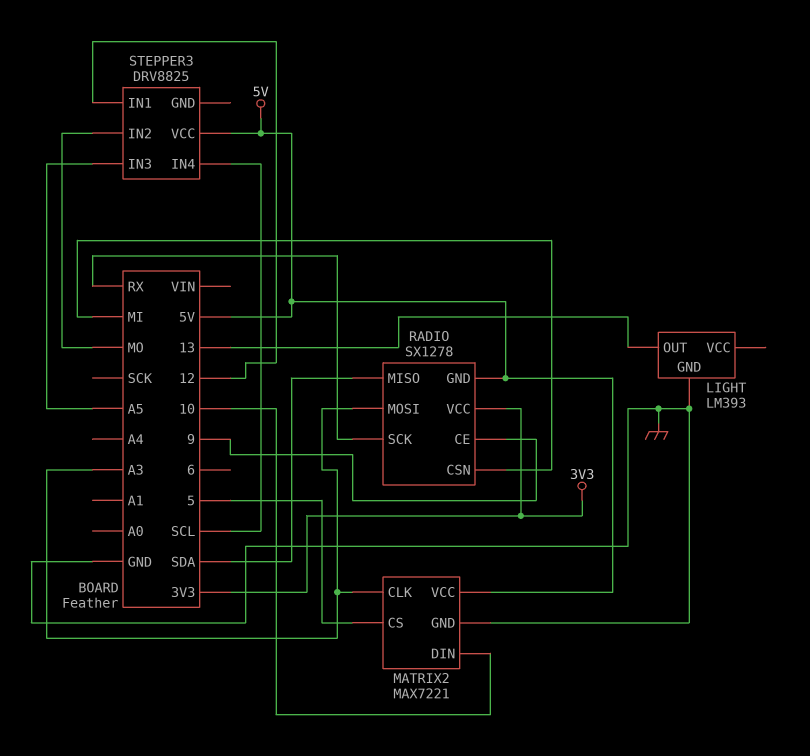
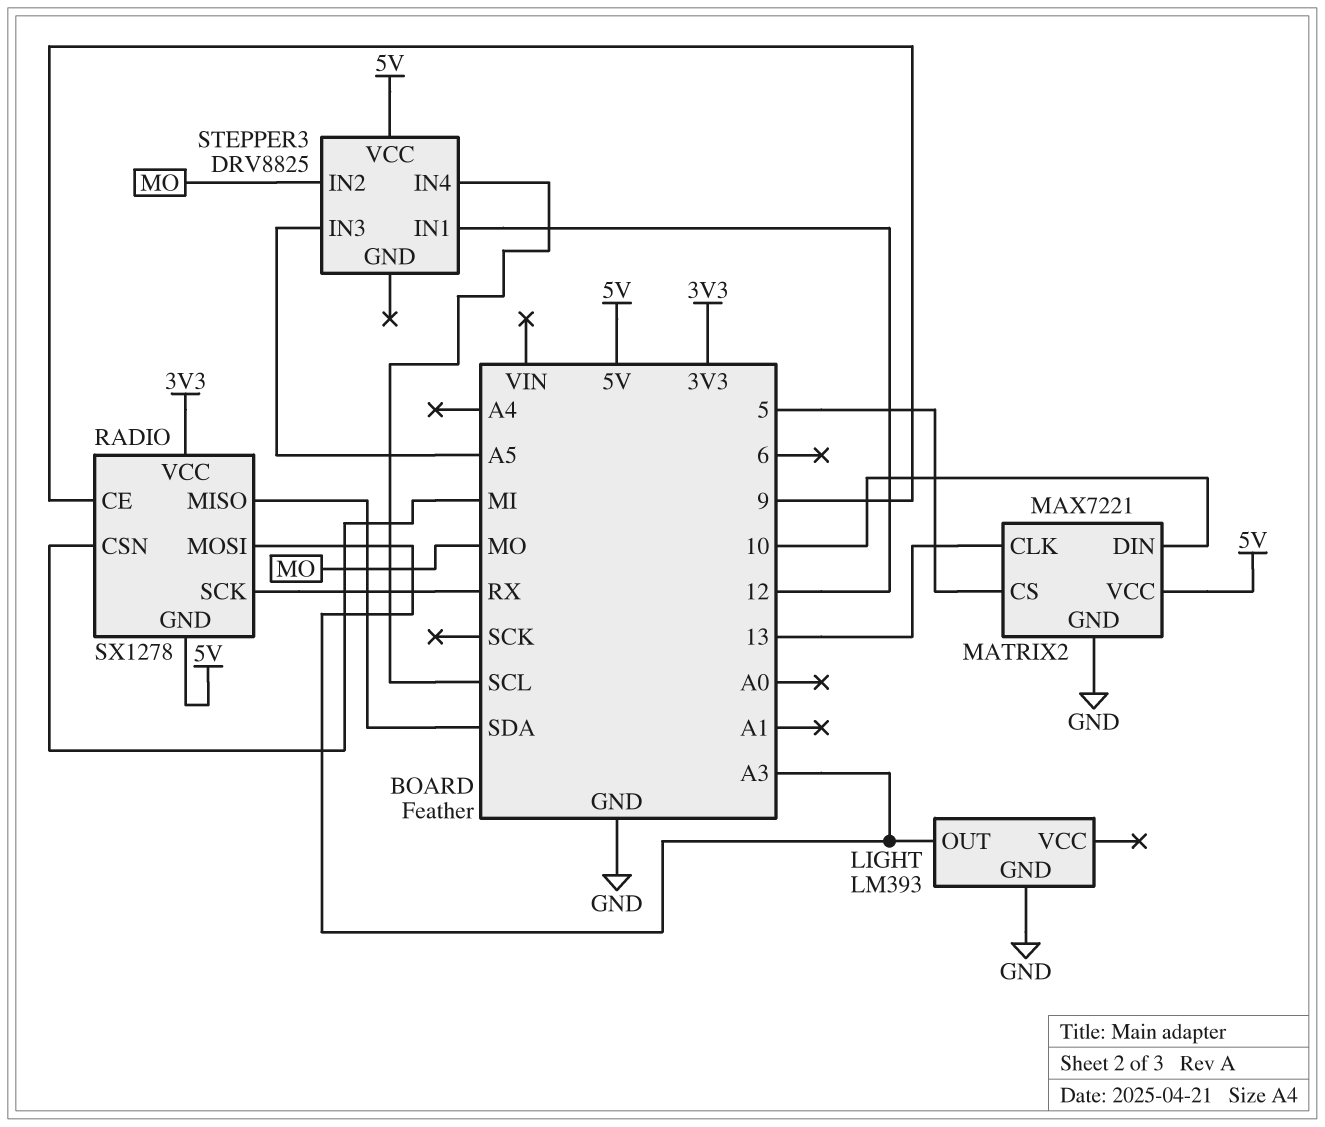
LIGHT pin OUT: 13 -> A3
MATRIX2 pin CLK: A3 -> 13

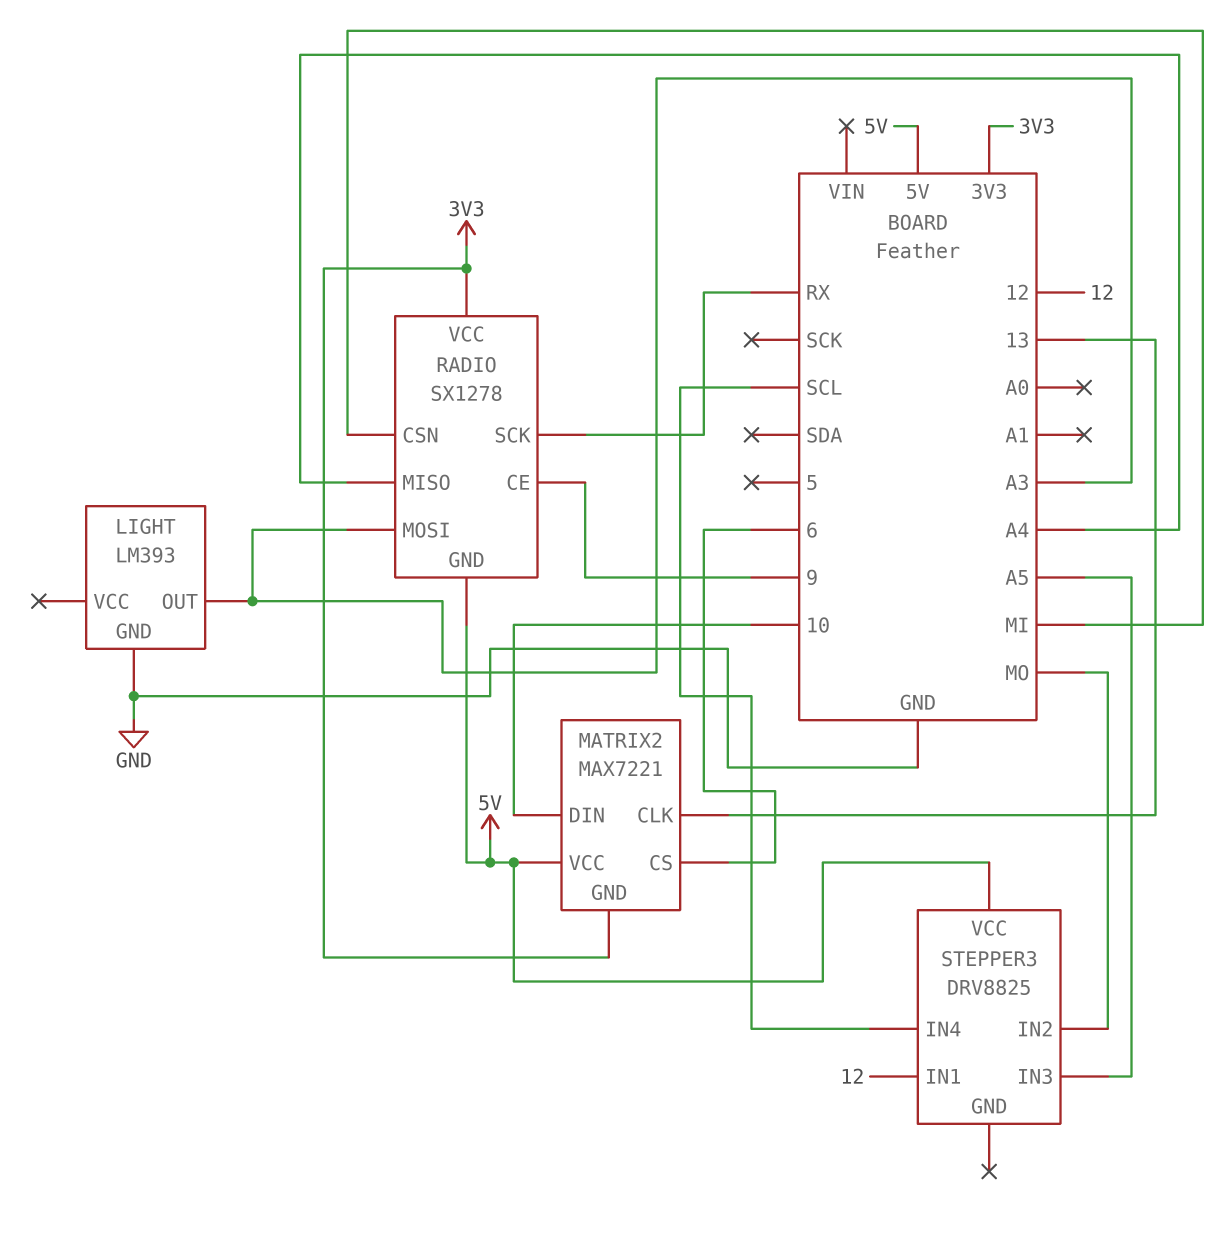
MATRIX2 pin CS: 5 -> 6
MATRIX2 pin GND: GND -> 3V3
RADIO pin MISO: SDA -> A4

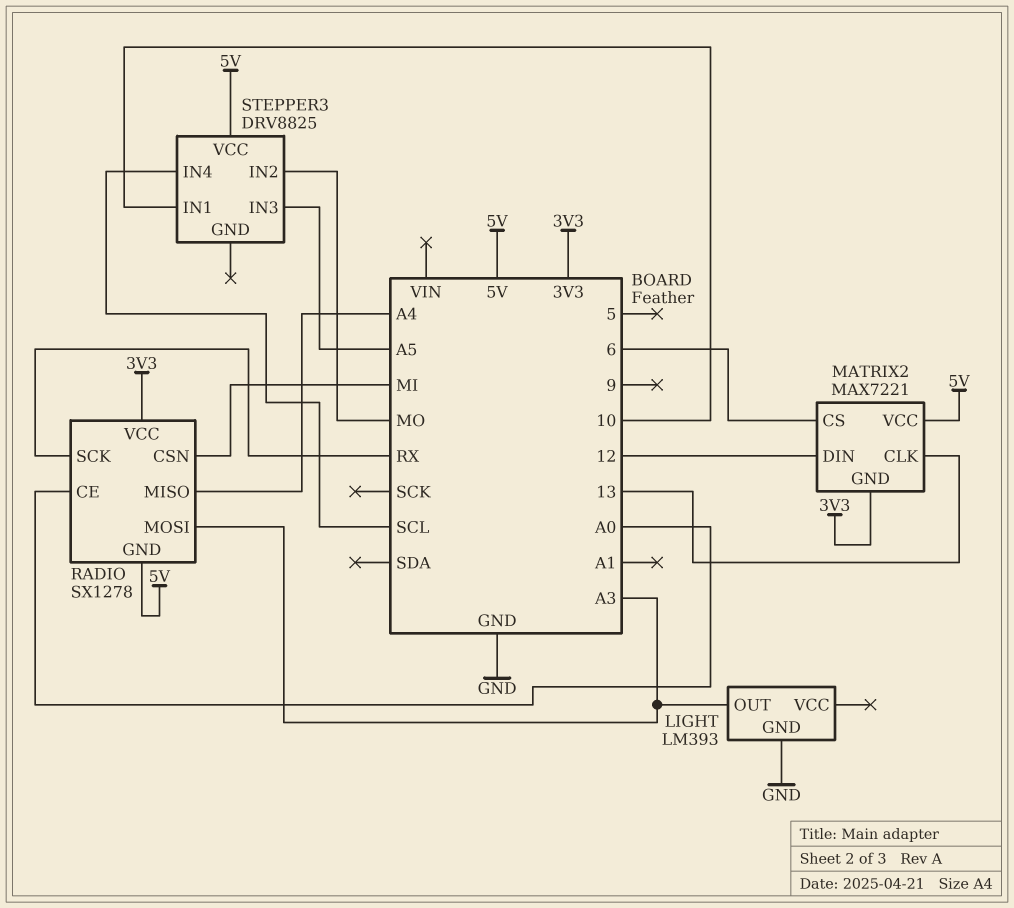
MATRIX2 pin DIN: 10 -> 12
RADIO pin CE: 9 -> A0
STEPPER3 pin IN1: 12 -> 10

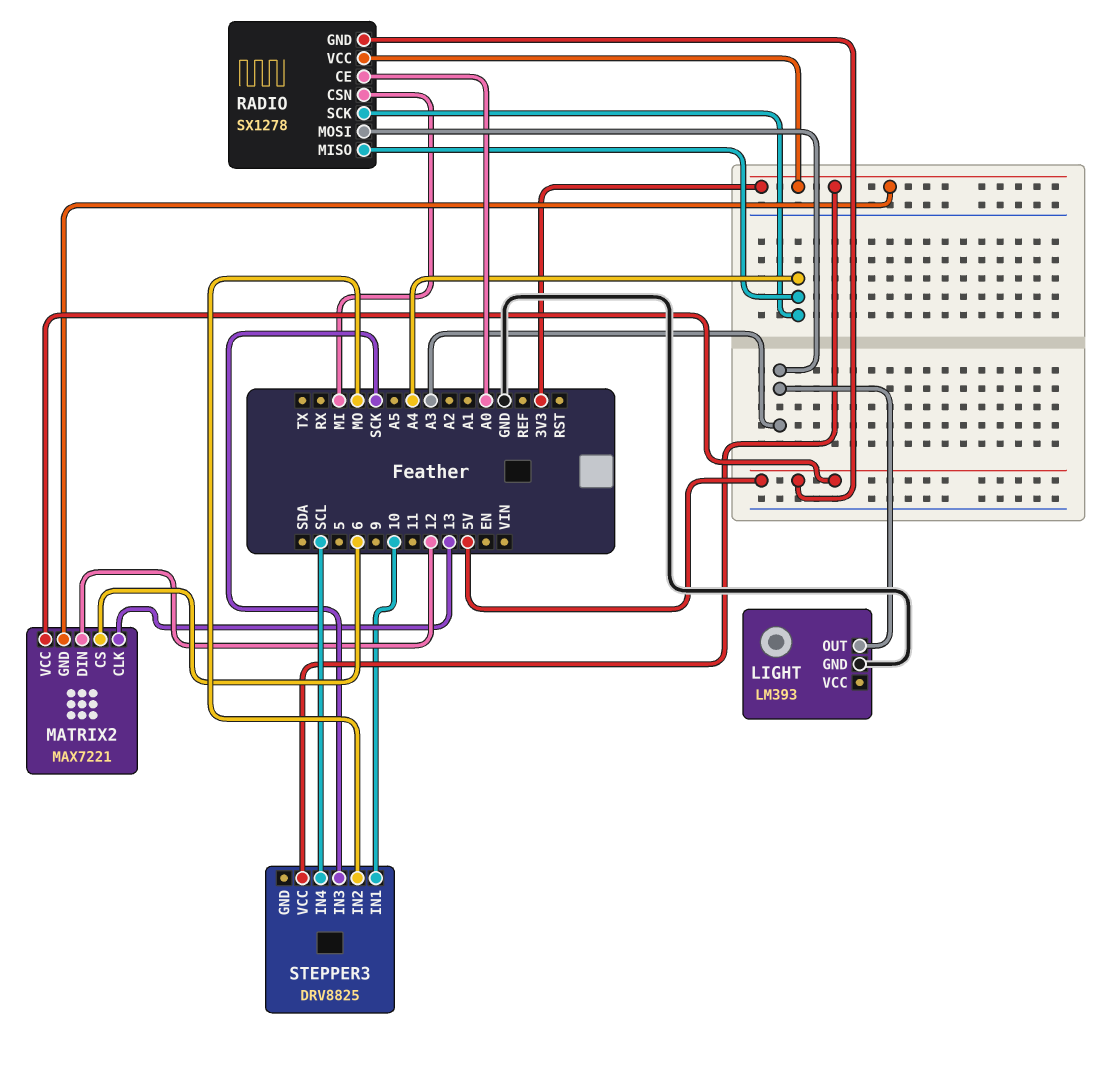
RADIO pin SCK: RX -> A4
STEPPER3 pin IN3: A5 -> SCK
STEPPER3 pin VCC: 5V -> 3V3

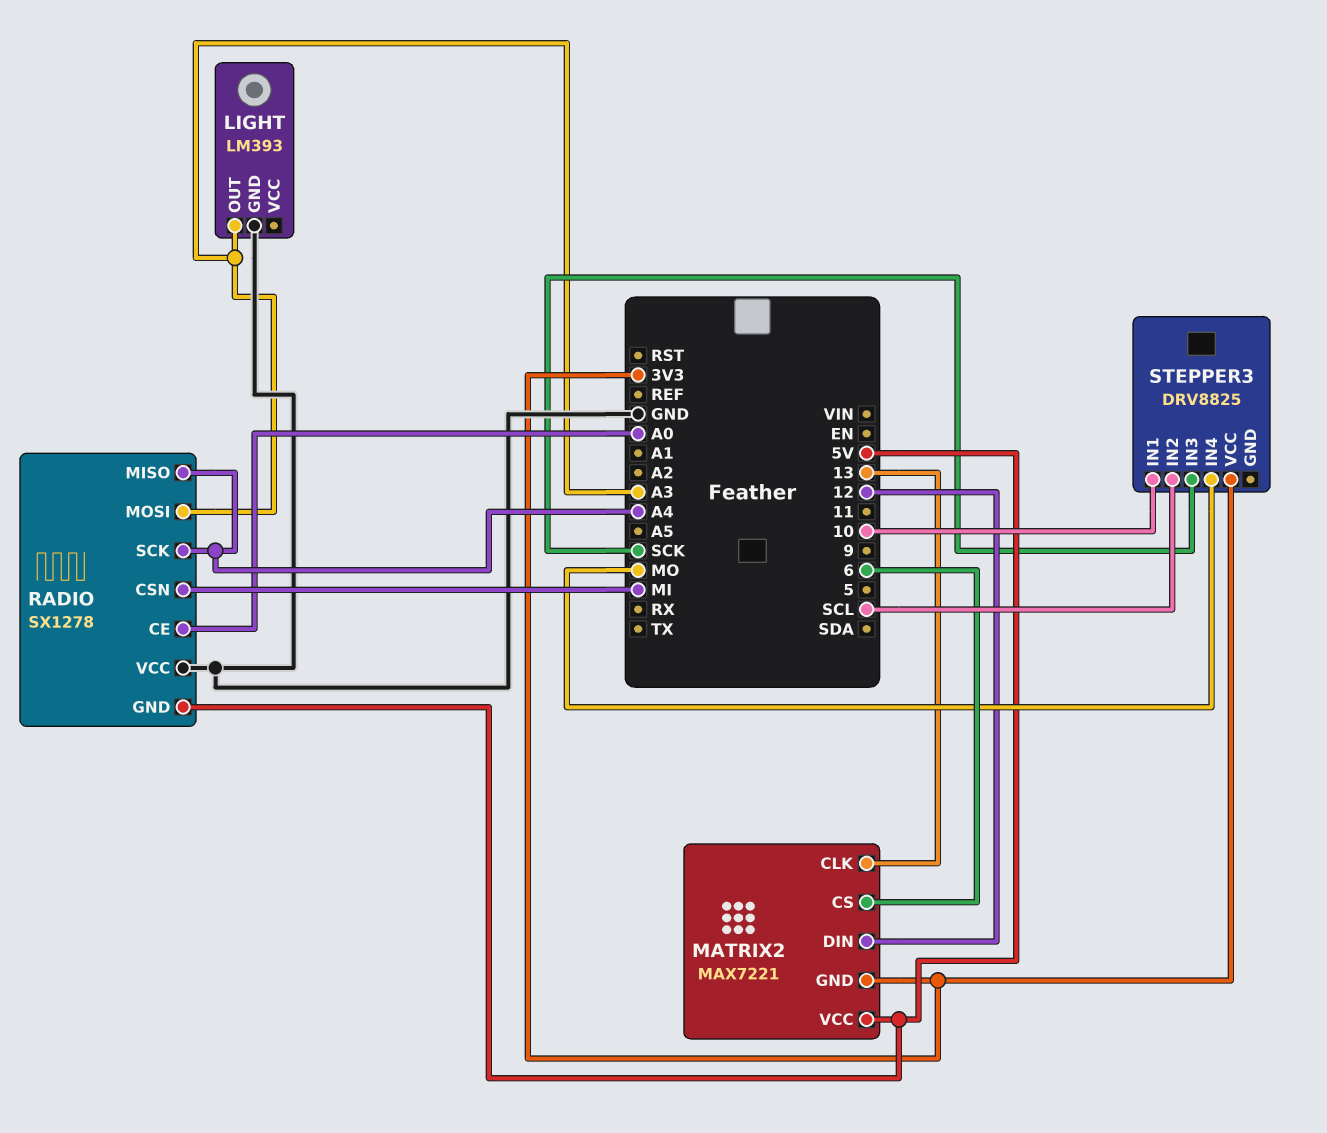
RADIO pin VCC: 3V3 -> GND
STEPPER3 pin IN2: MO -> SCL
STEPPER3 pin IN4: SCL -> MO

